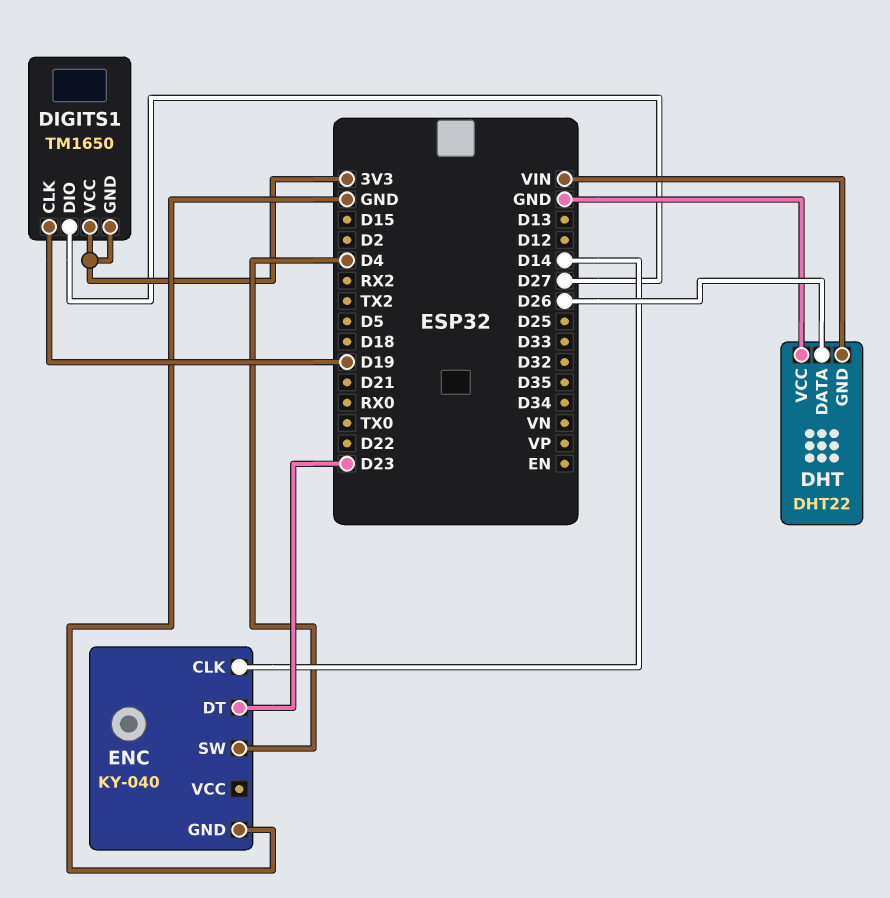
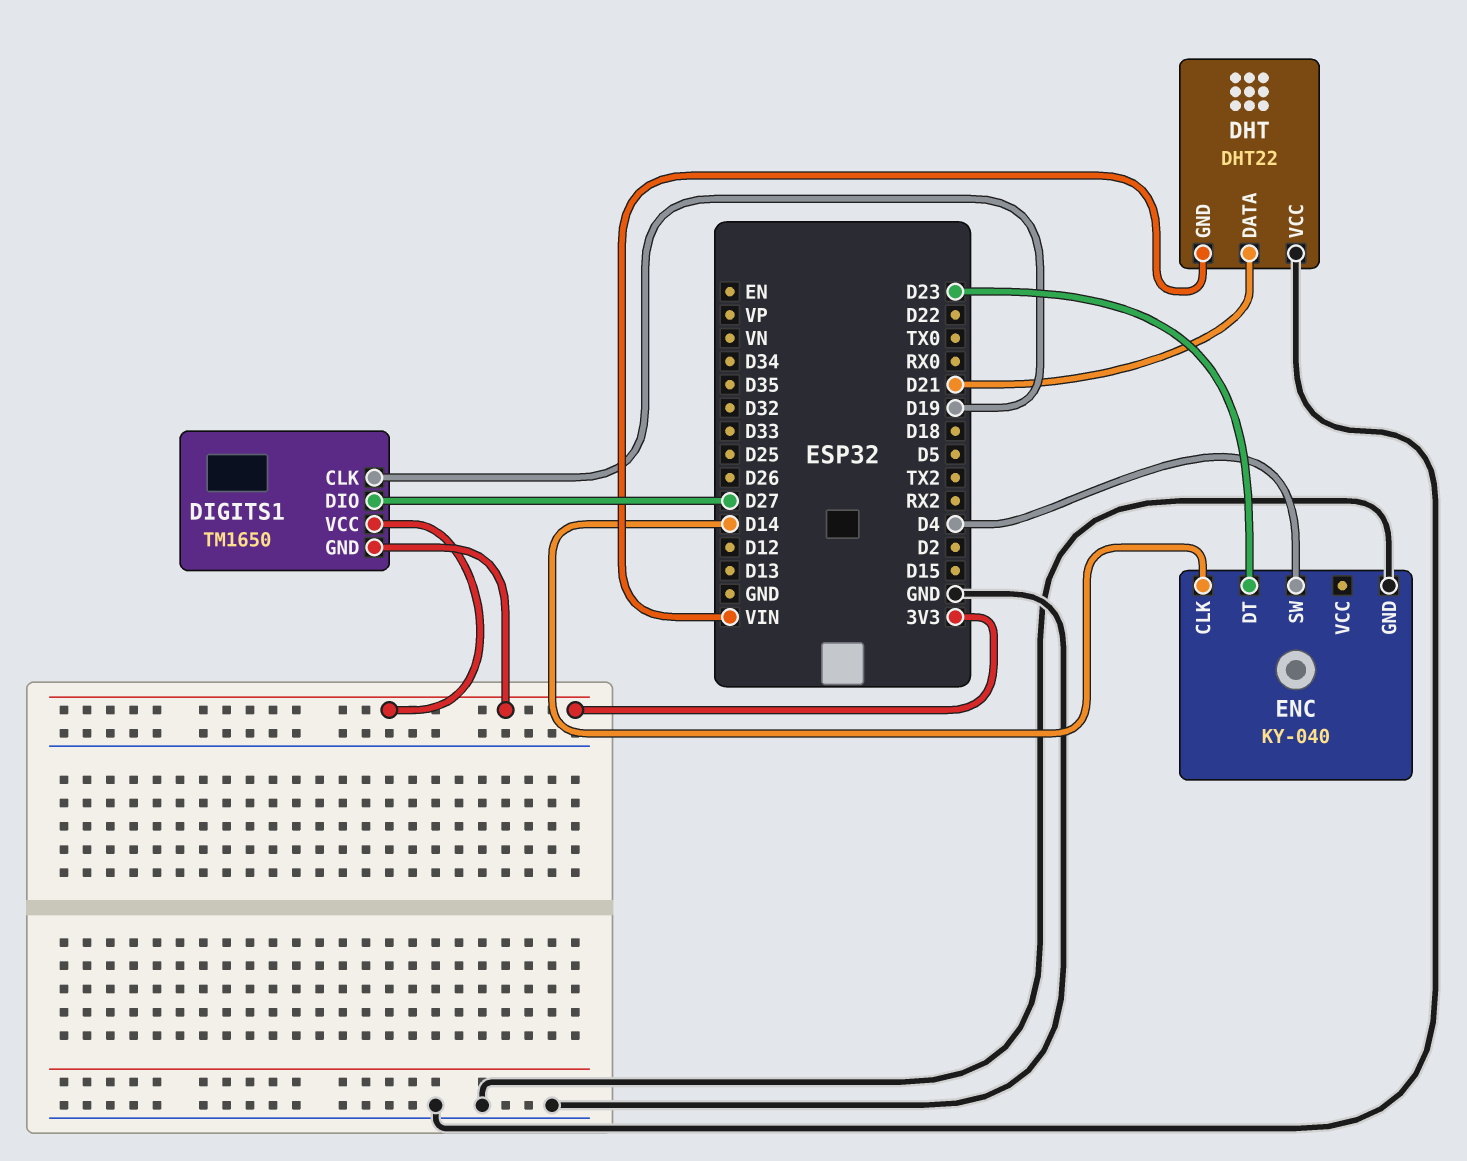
DHT pin DATA: D26 -> D21

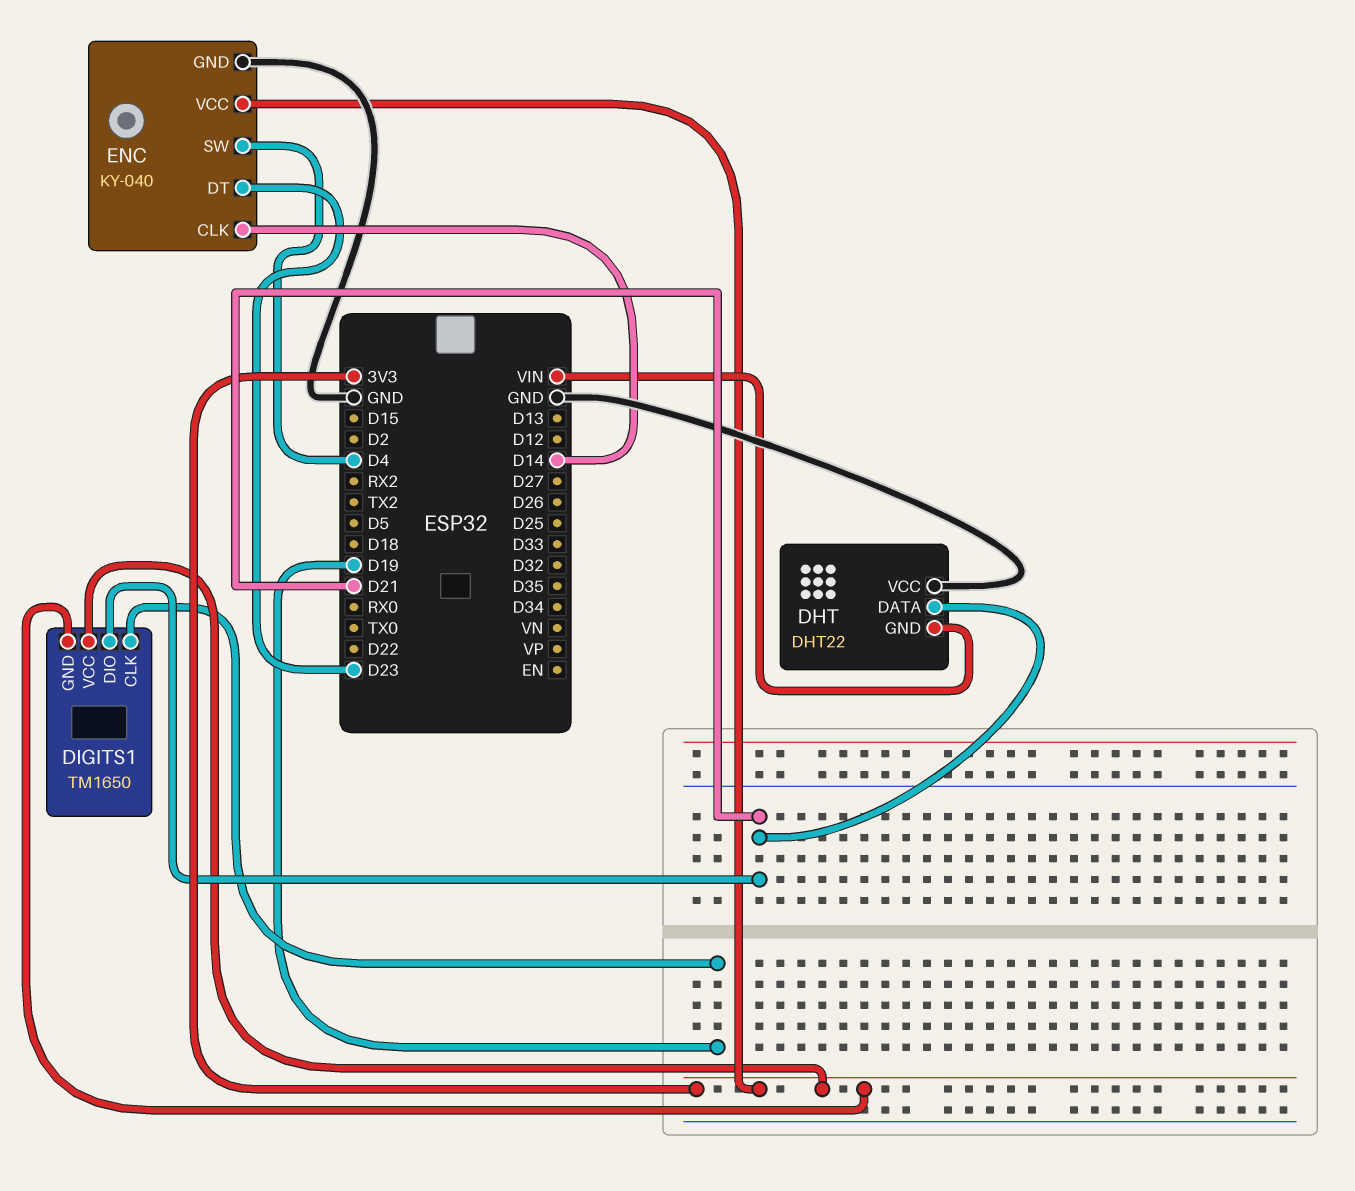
DIGITS1 pin DIO: D27 -> D21
ENC pin VCC: none -> 3V3

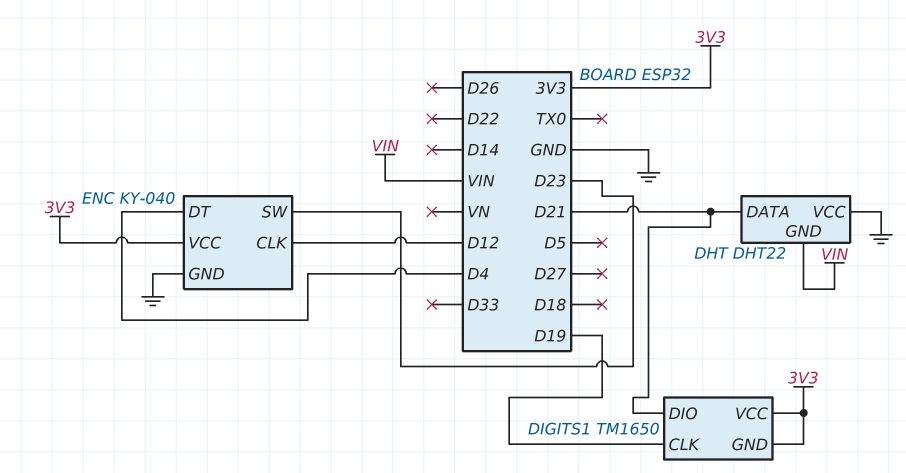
ENC pin CLK: D14 -> D12
ENC pin DT: D23 -> D4
ENC pin SW: D4 -> D23

